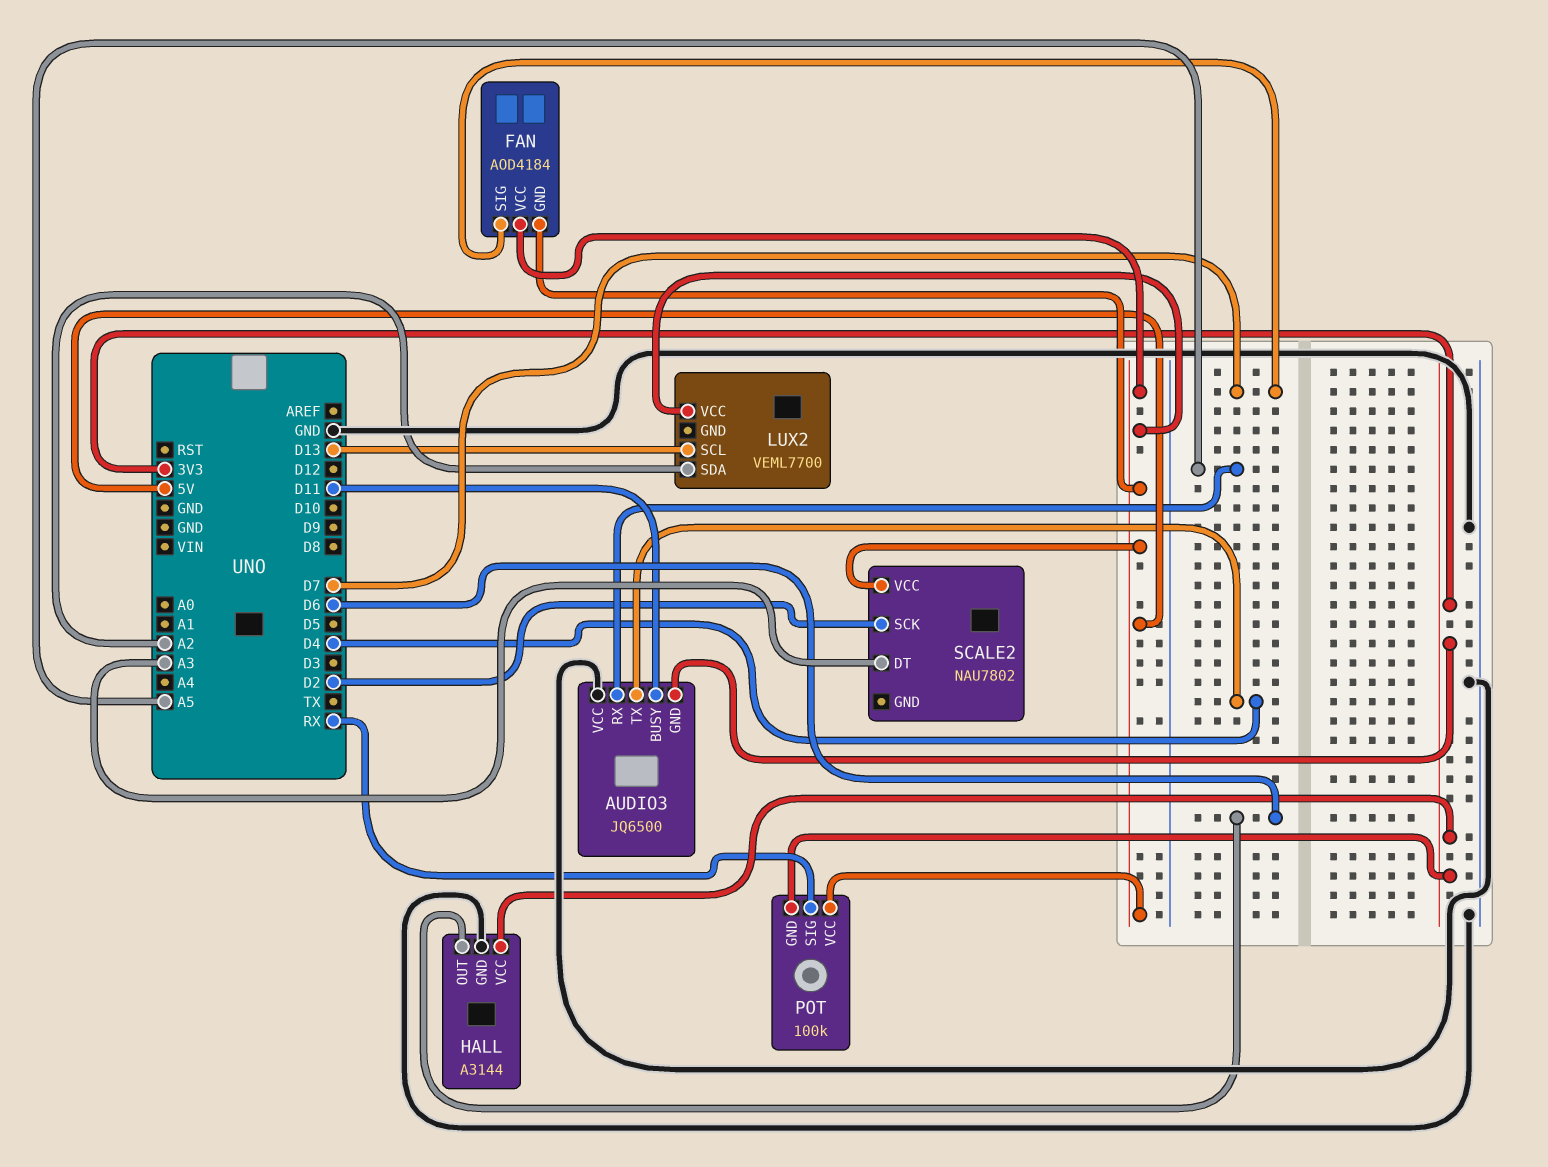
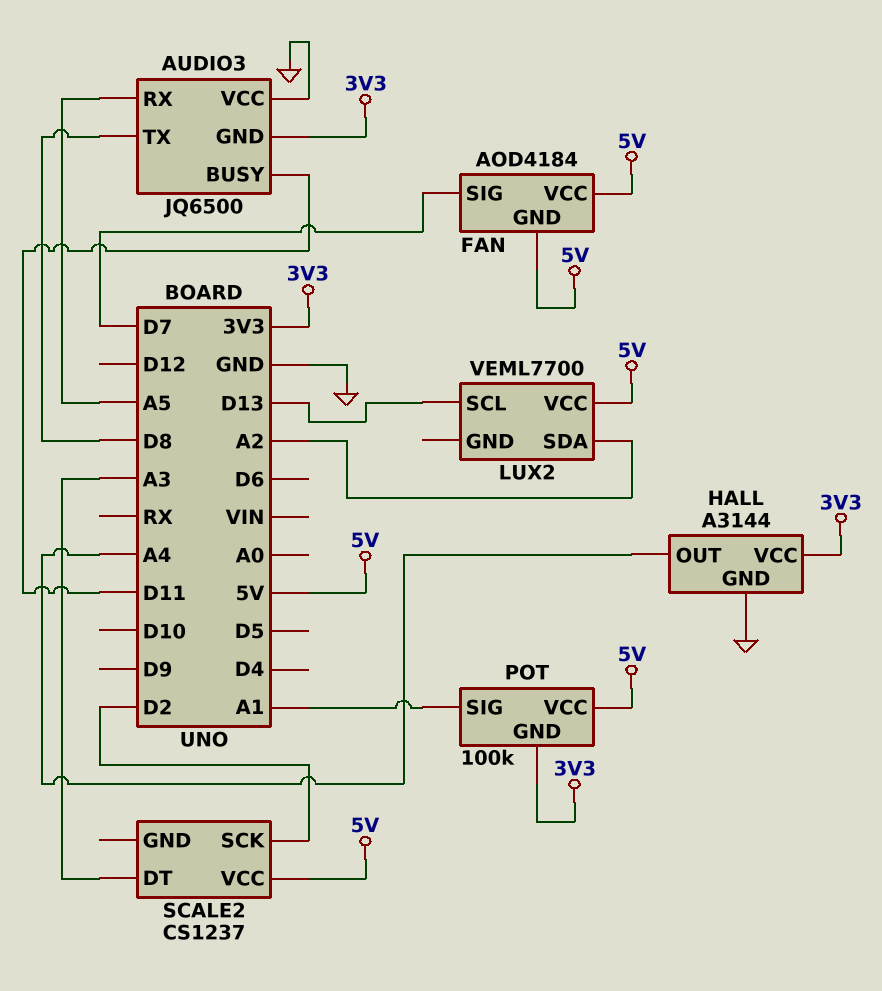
AUDIO3 pin TX: D4 -> D8
HALL pin OUT: D6 -> A4
POT pin SIG: RX -> A1
SCALE2: NAU7802 -> CS1237

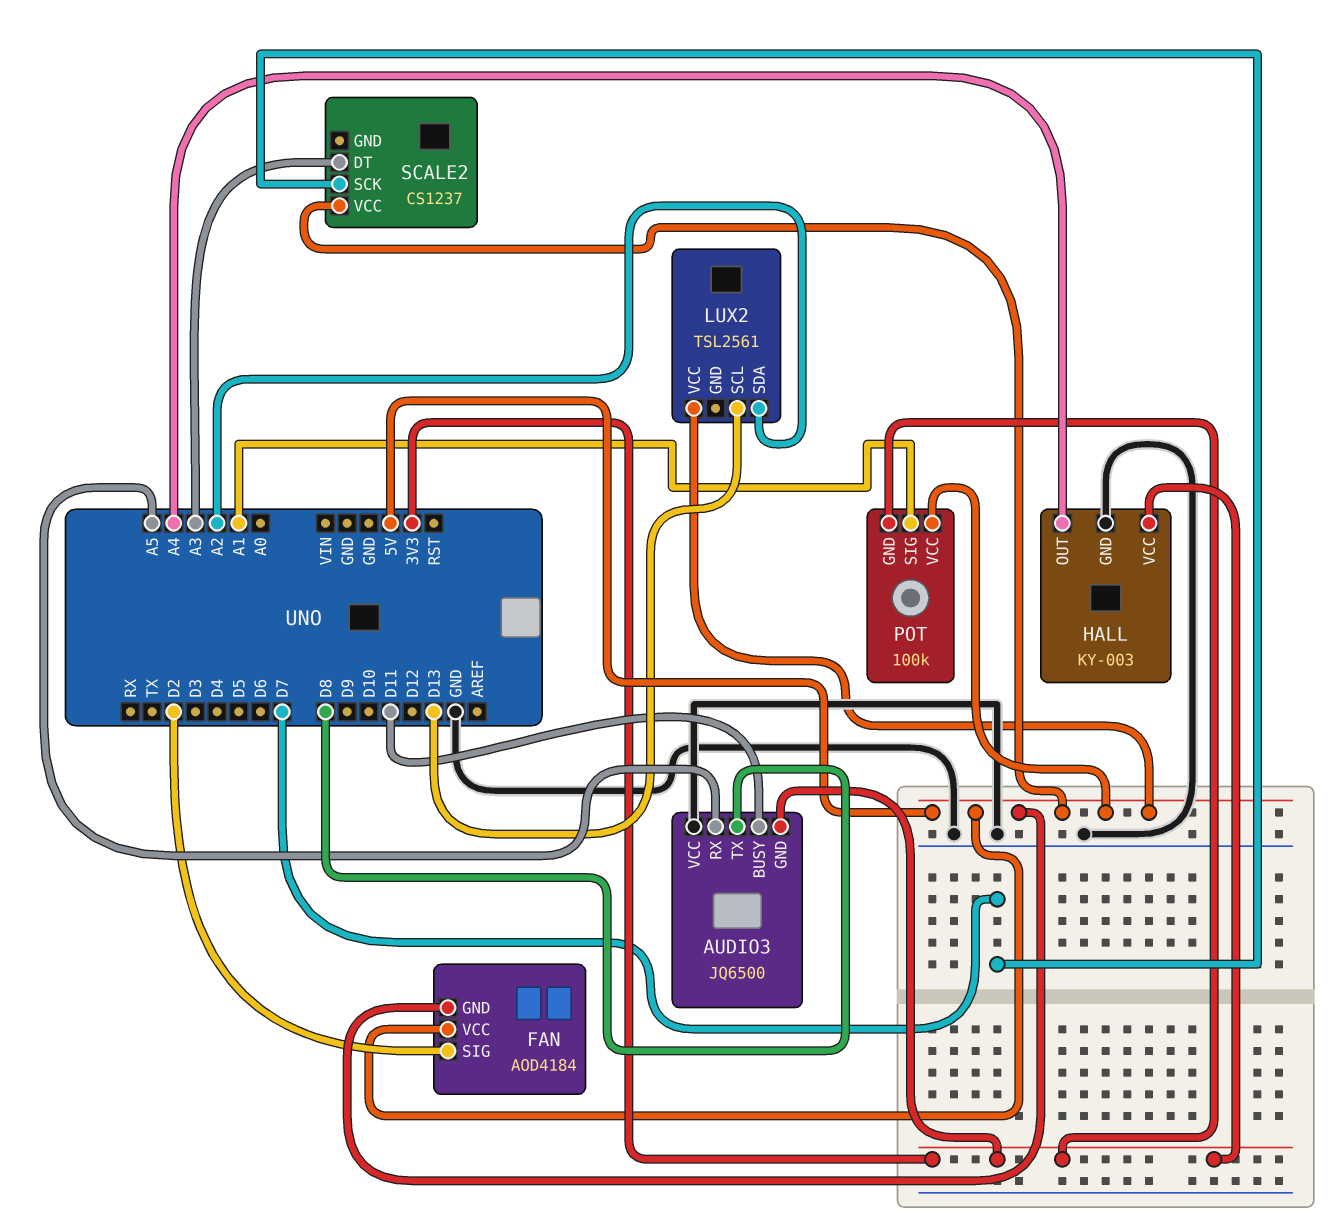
FAN pin SIG: D7 -> D2
HALL: A3144 -> KY-003
LUX2: VEML7700 -> TSL2561
SCALE2 pin SCK: D2 -> D7

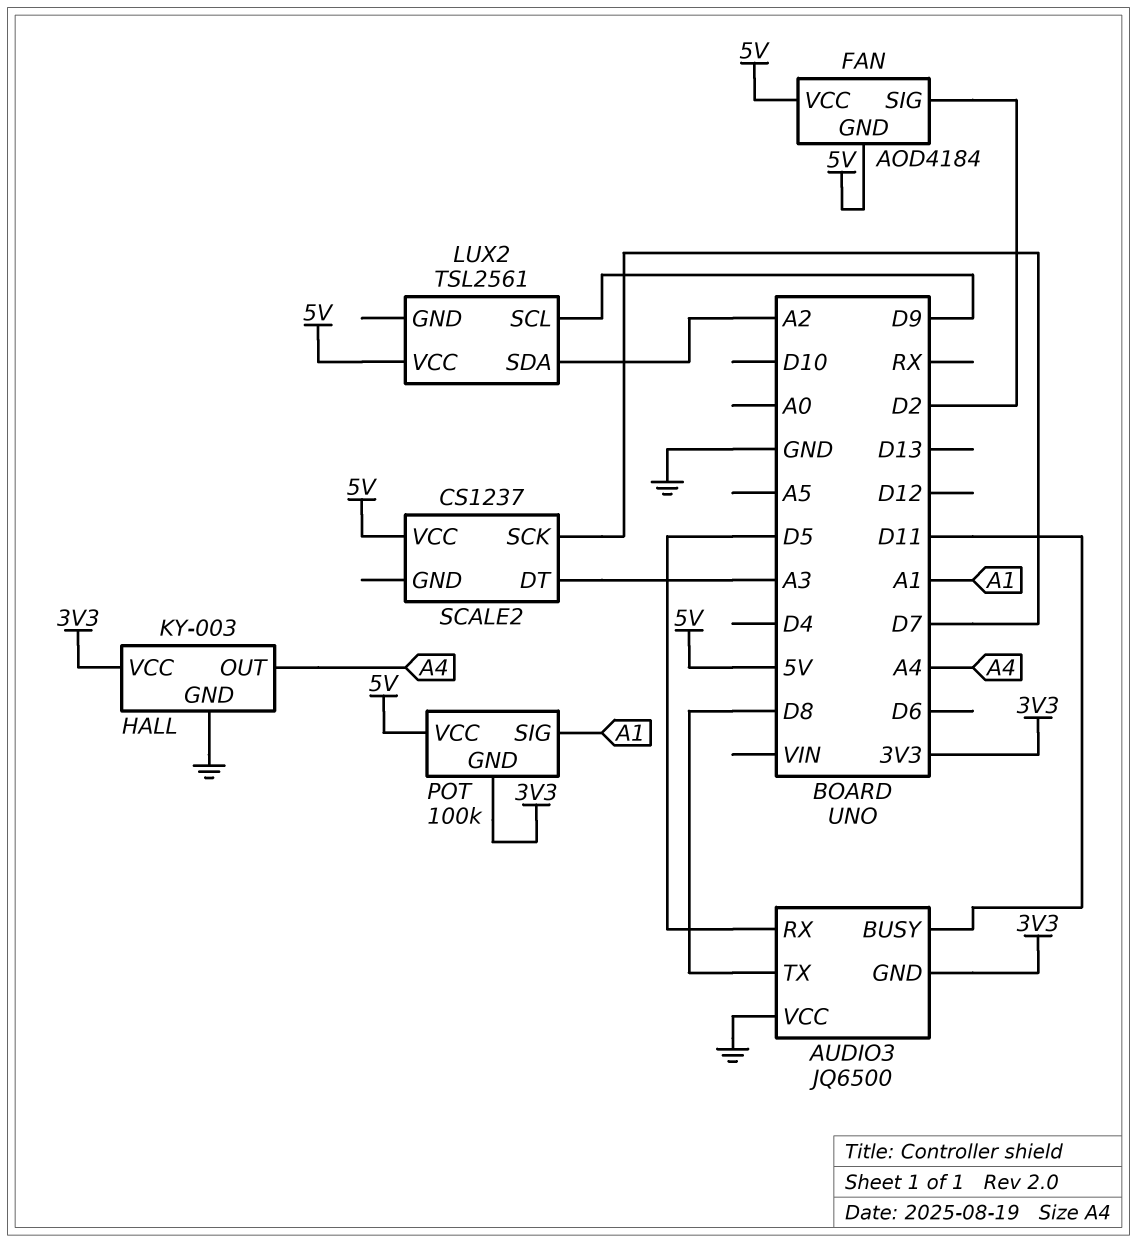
AUDIO3 pin RX: A5 -> D5
LUX2 pin SCL: D13 -> D9

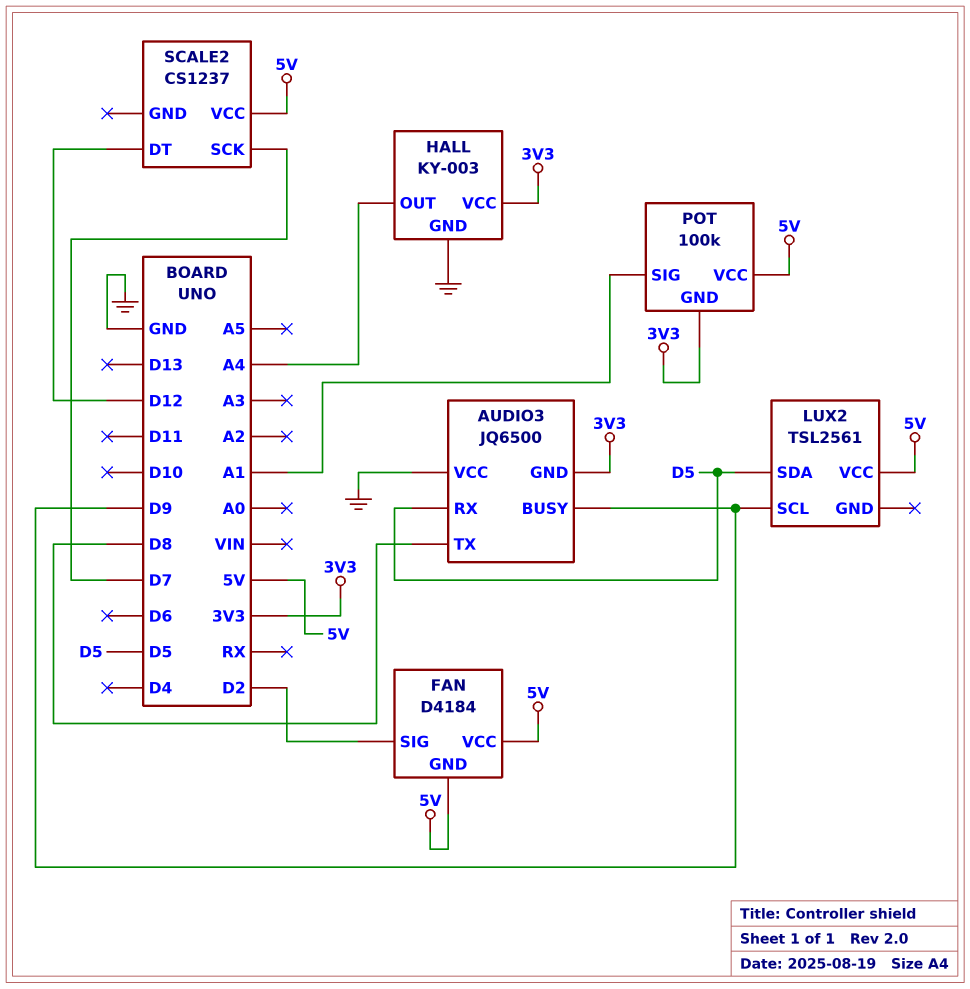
AUDIO3 pin BUSY: D11 -> D9
FAN: AOD4184 -> D4184
LUX2 pin SDA: A2 -> D5
SCALE2 pin DT: A3 -> D12

